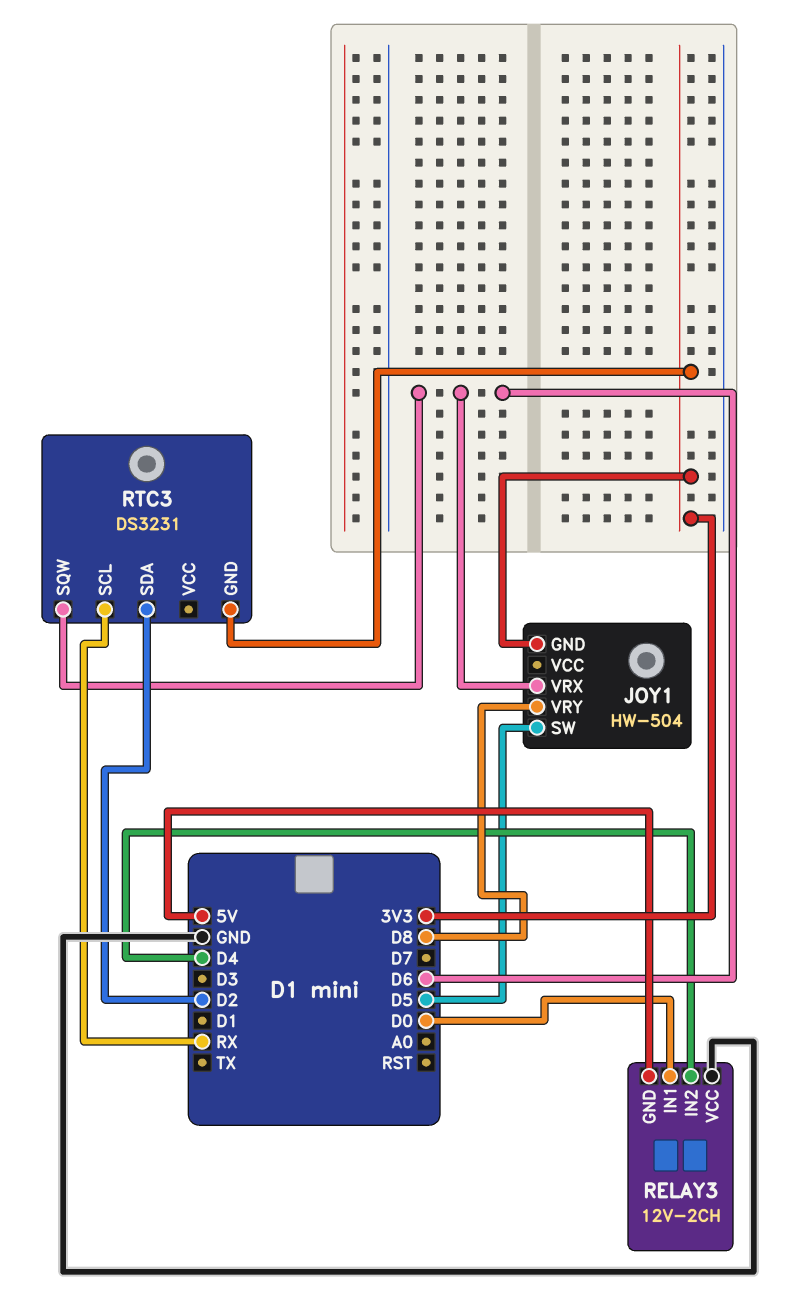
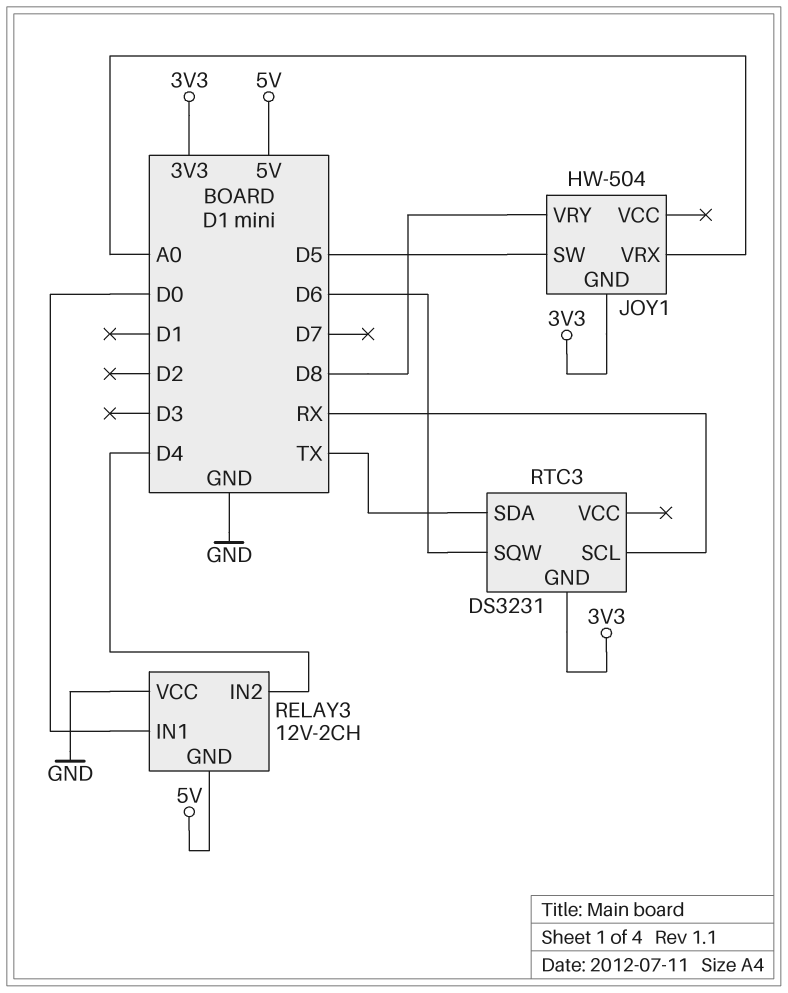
JOY1 pin VRX: D6 -> A0
RTC3 pin SDA: D2 -> TX

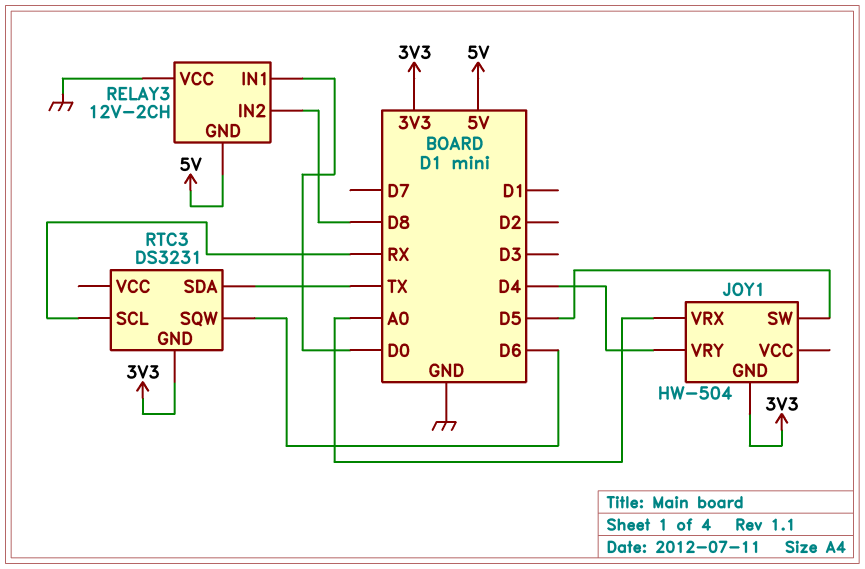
JOY1 pin VRY: D8 -> D4
RELAY3 pin IN2: D4 -> D8

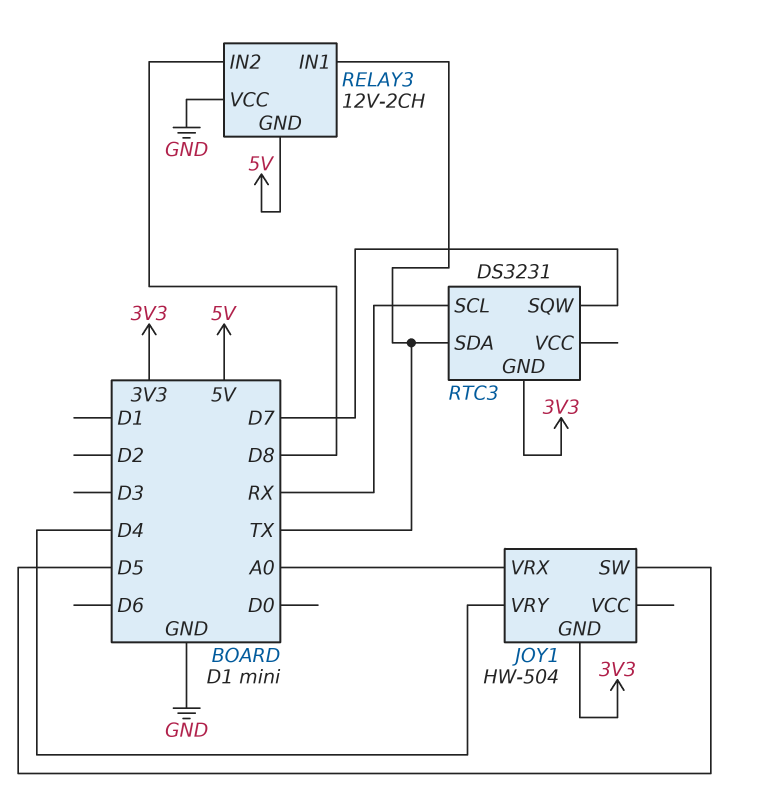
RELAY3 pin IN1: D0 -> TX
RTC3 pin SQW: D6 -> D7

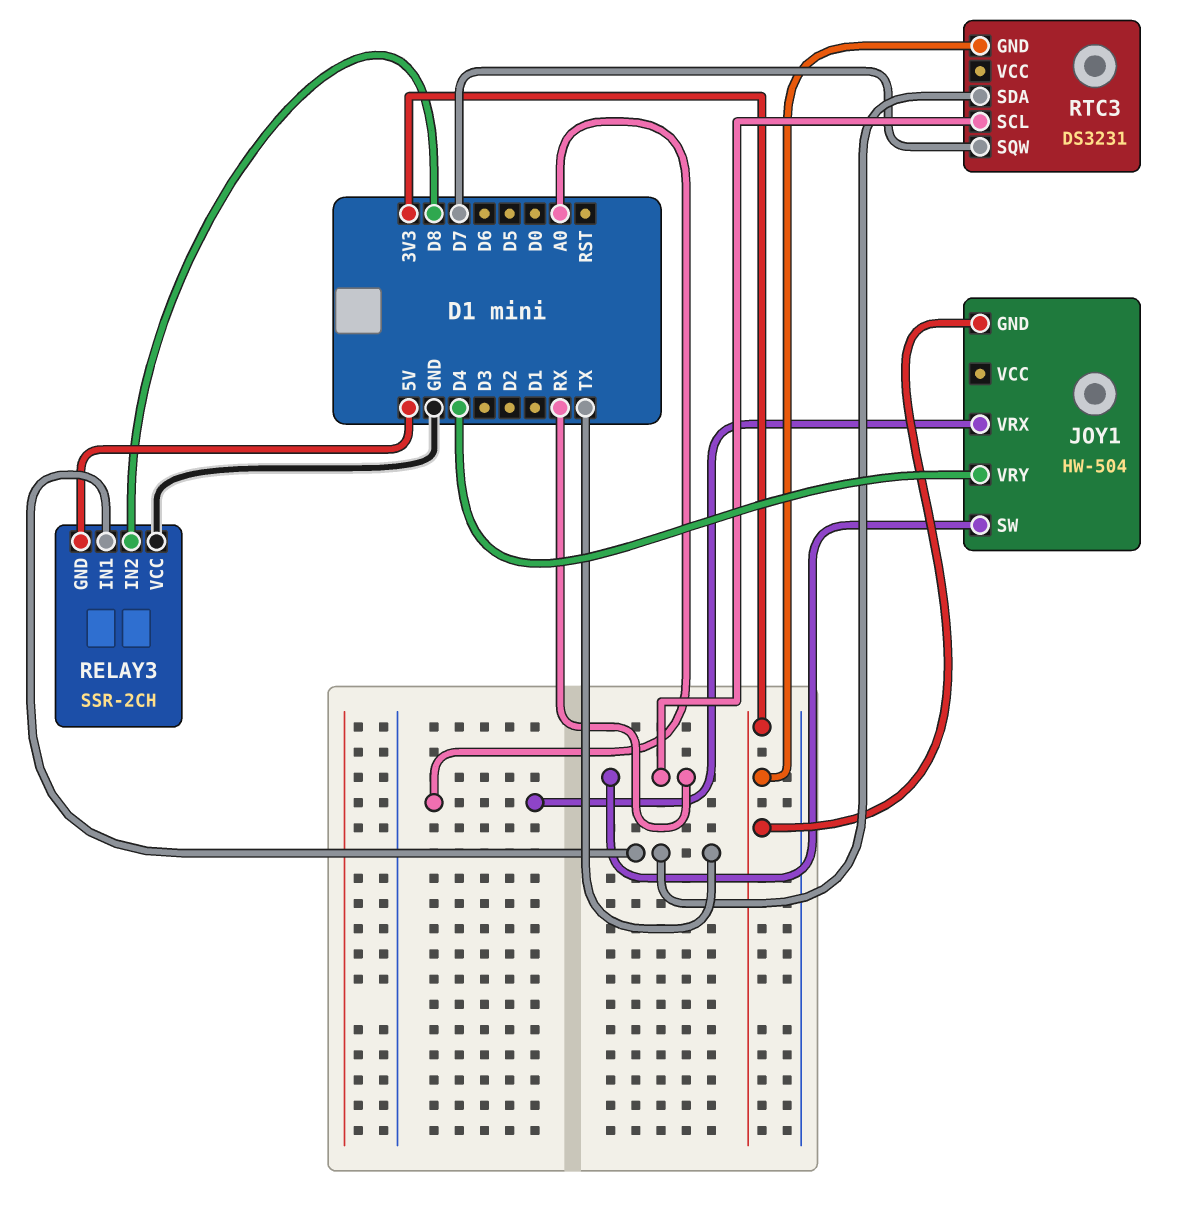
JOY1 pin SW: D5 -> RX
RELAY3: 12V-2CH -> SSR-2CH

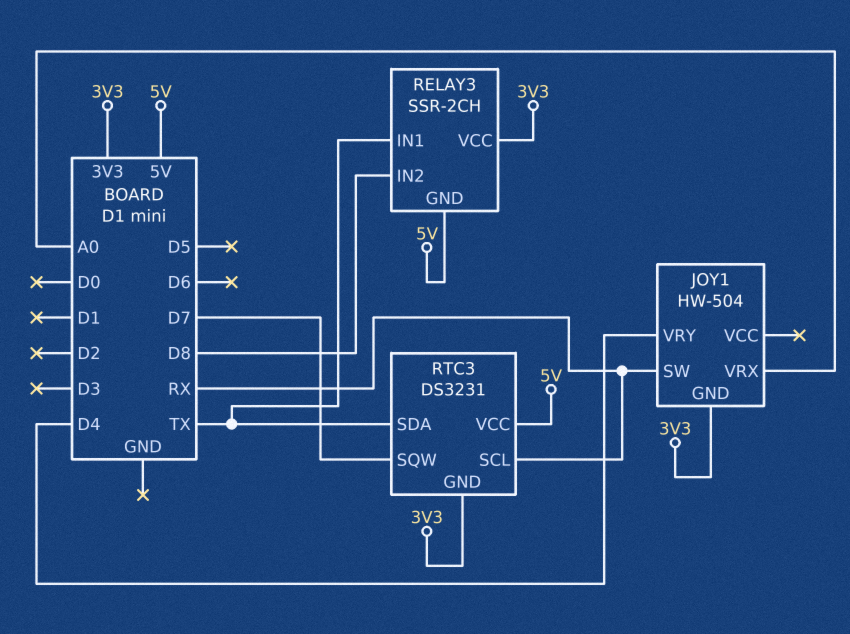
RELAY3 pin VCC: GND -> 3V3
RTC3 pin VCC: none -> 5V

